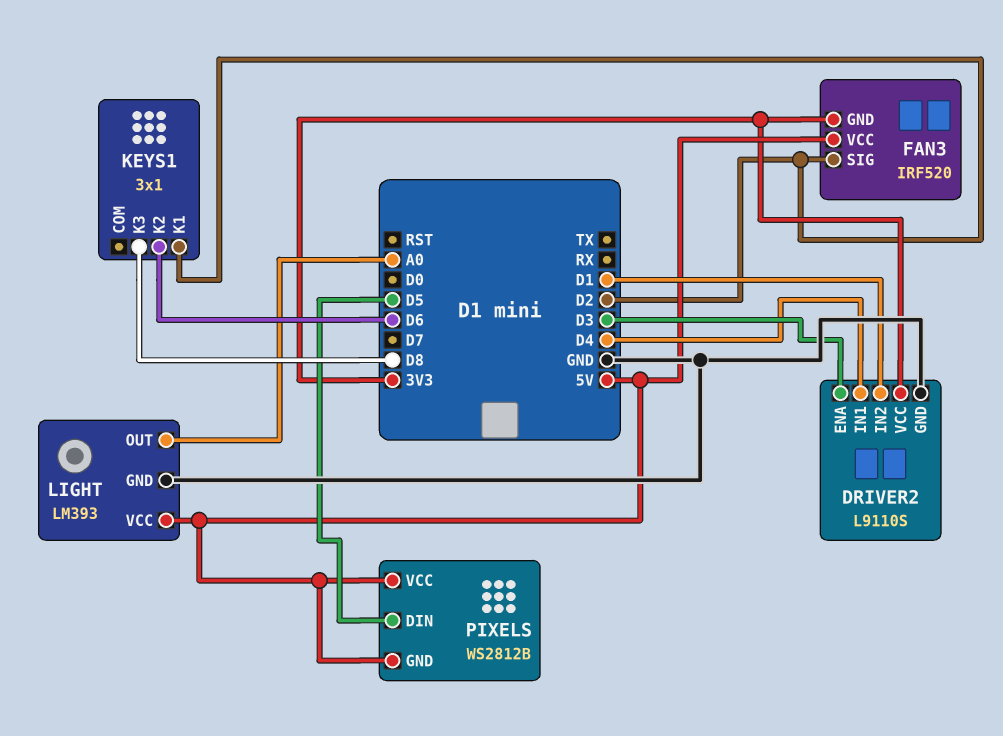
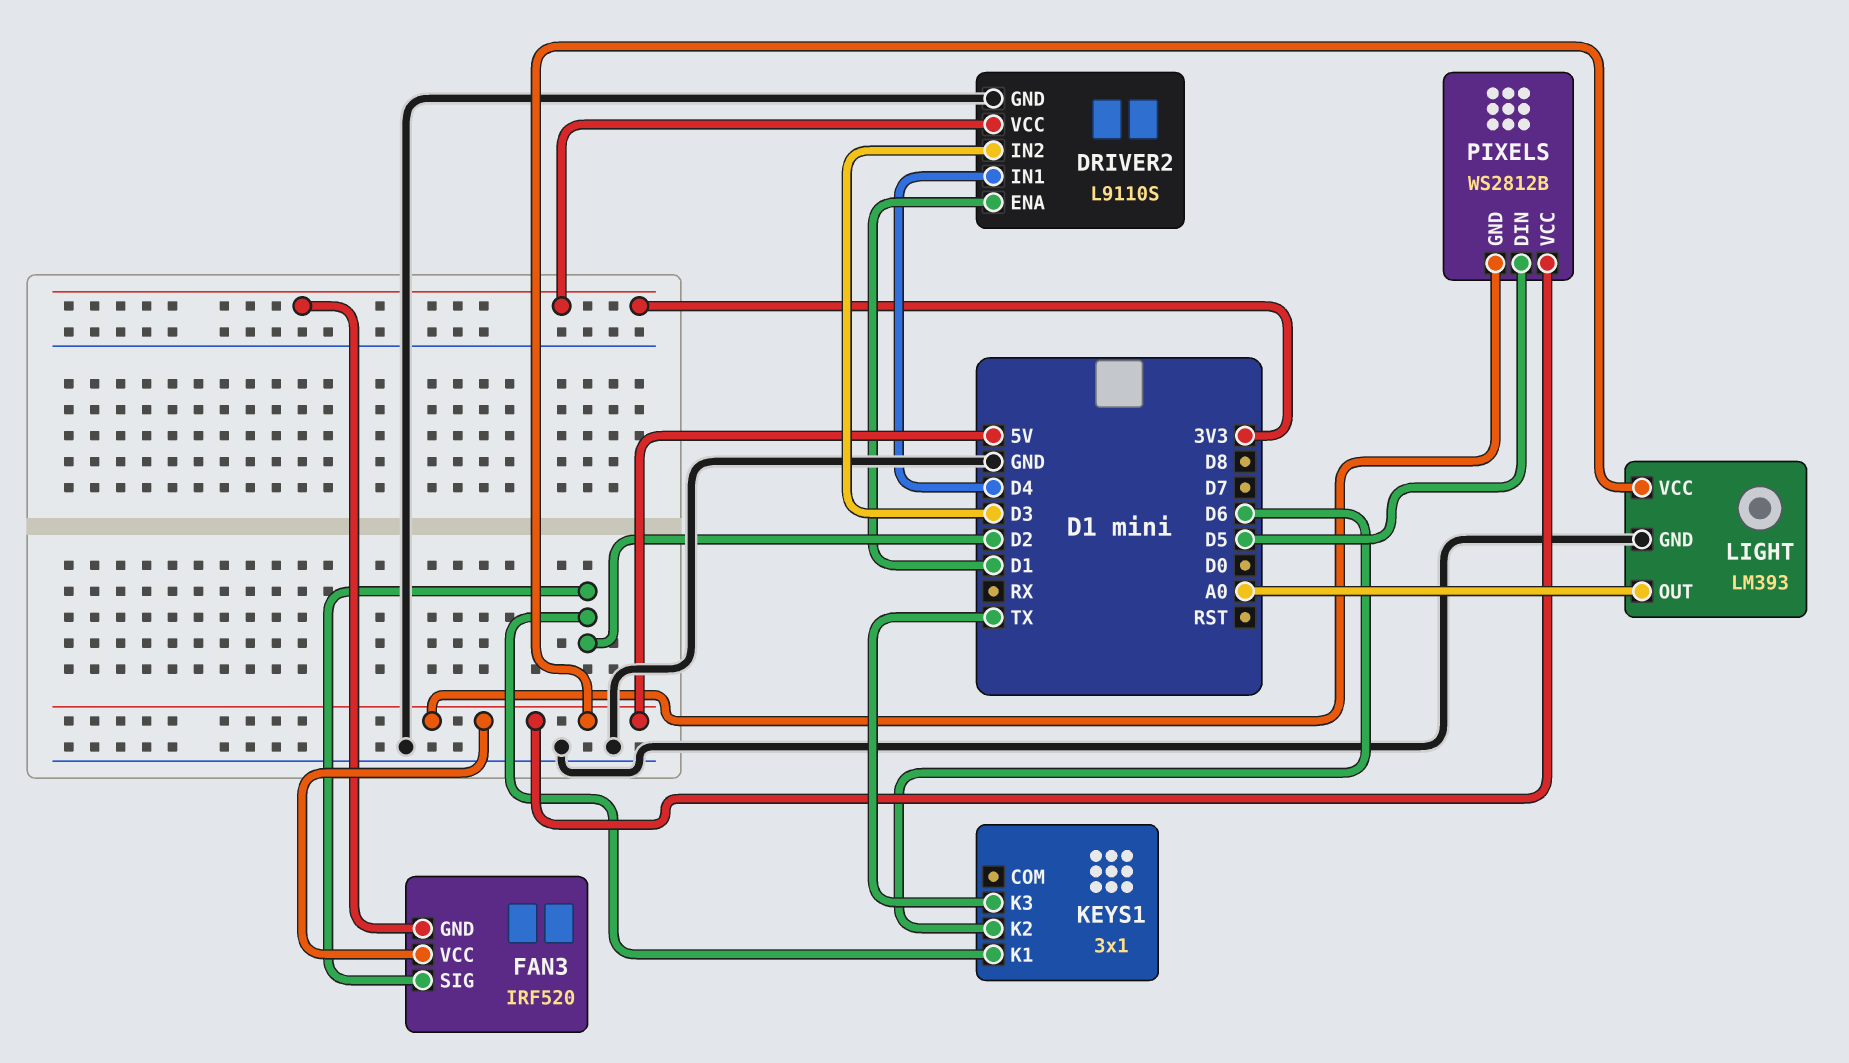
DRIVER2 pin ENA: D3 -> D1
DRIVER2 pin IN2: D1 -> D3
KEYS1 pin K3: D8 -> TX

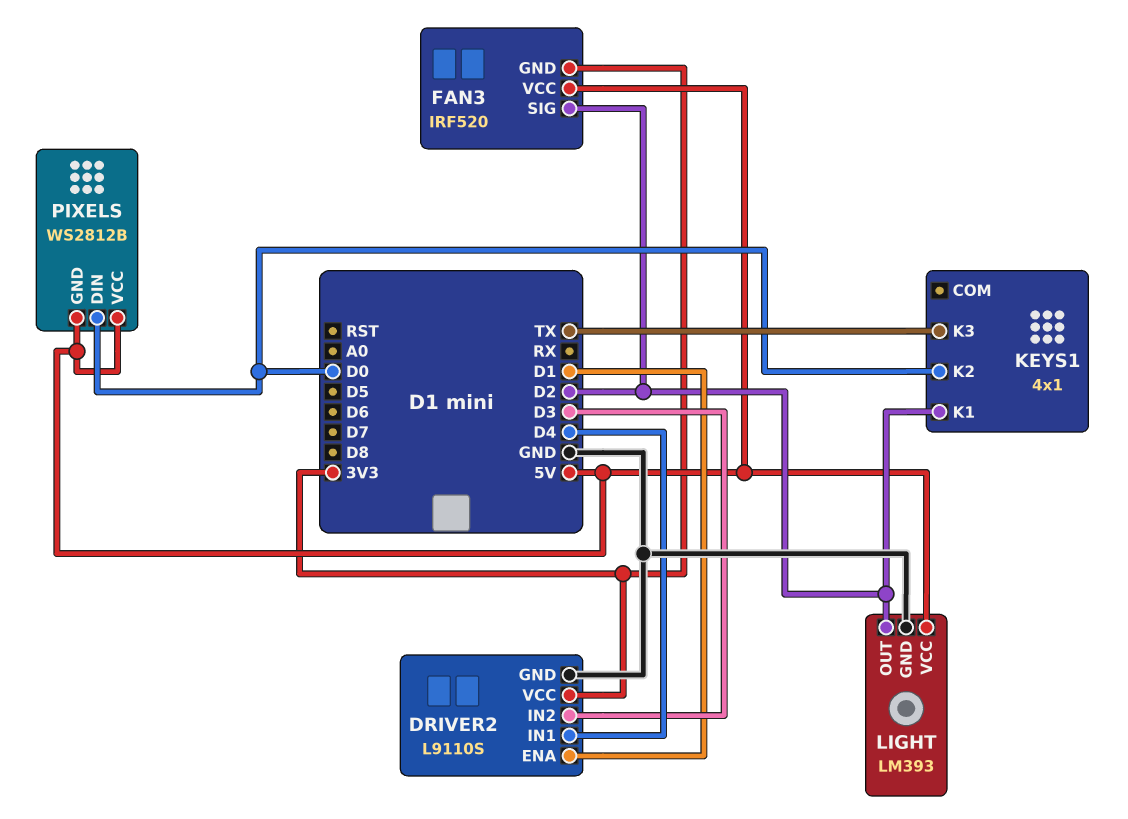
KEYS1: 3x1 -> 4x1
KEYS1 pin K2: D6 -> D0
LIGHT pin OUT: A0 -> D2
PIXELS pin DIN: D5 -> D0

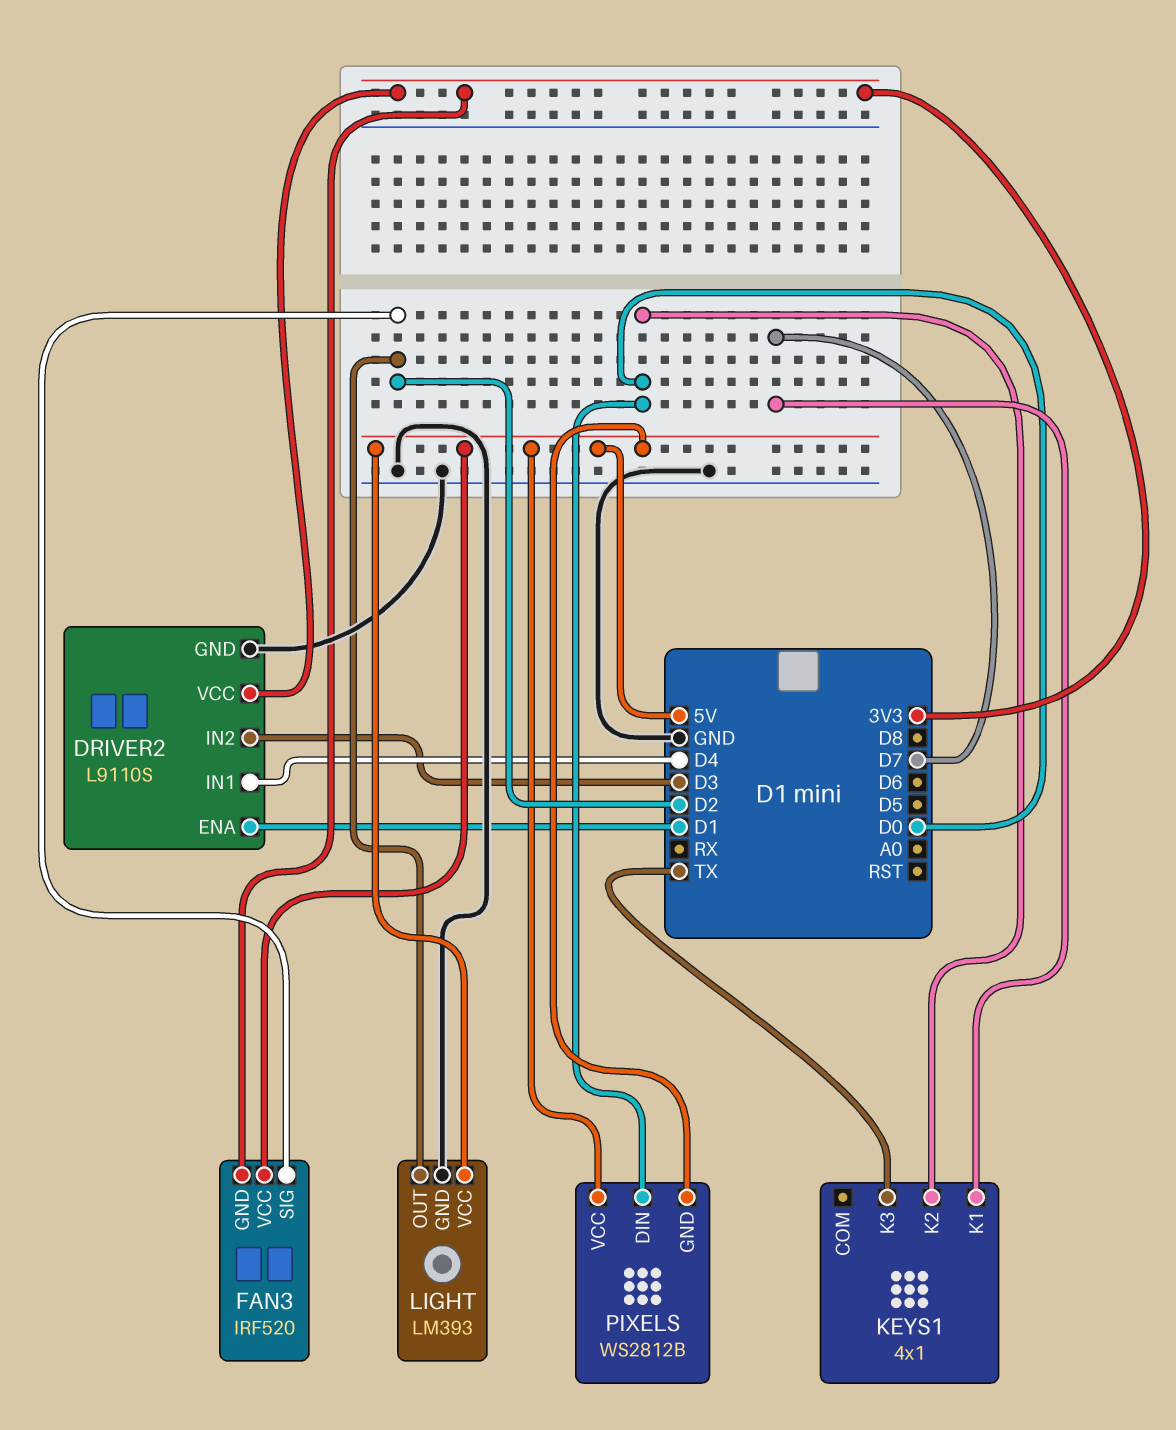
KEYS1 pin K1: D2 -> D7

